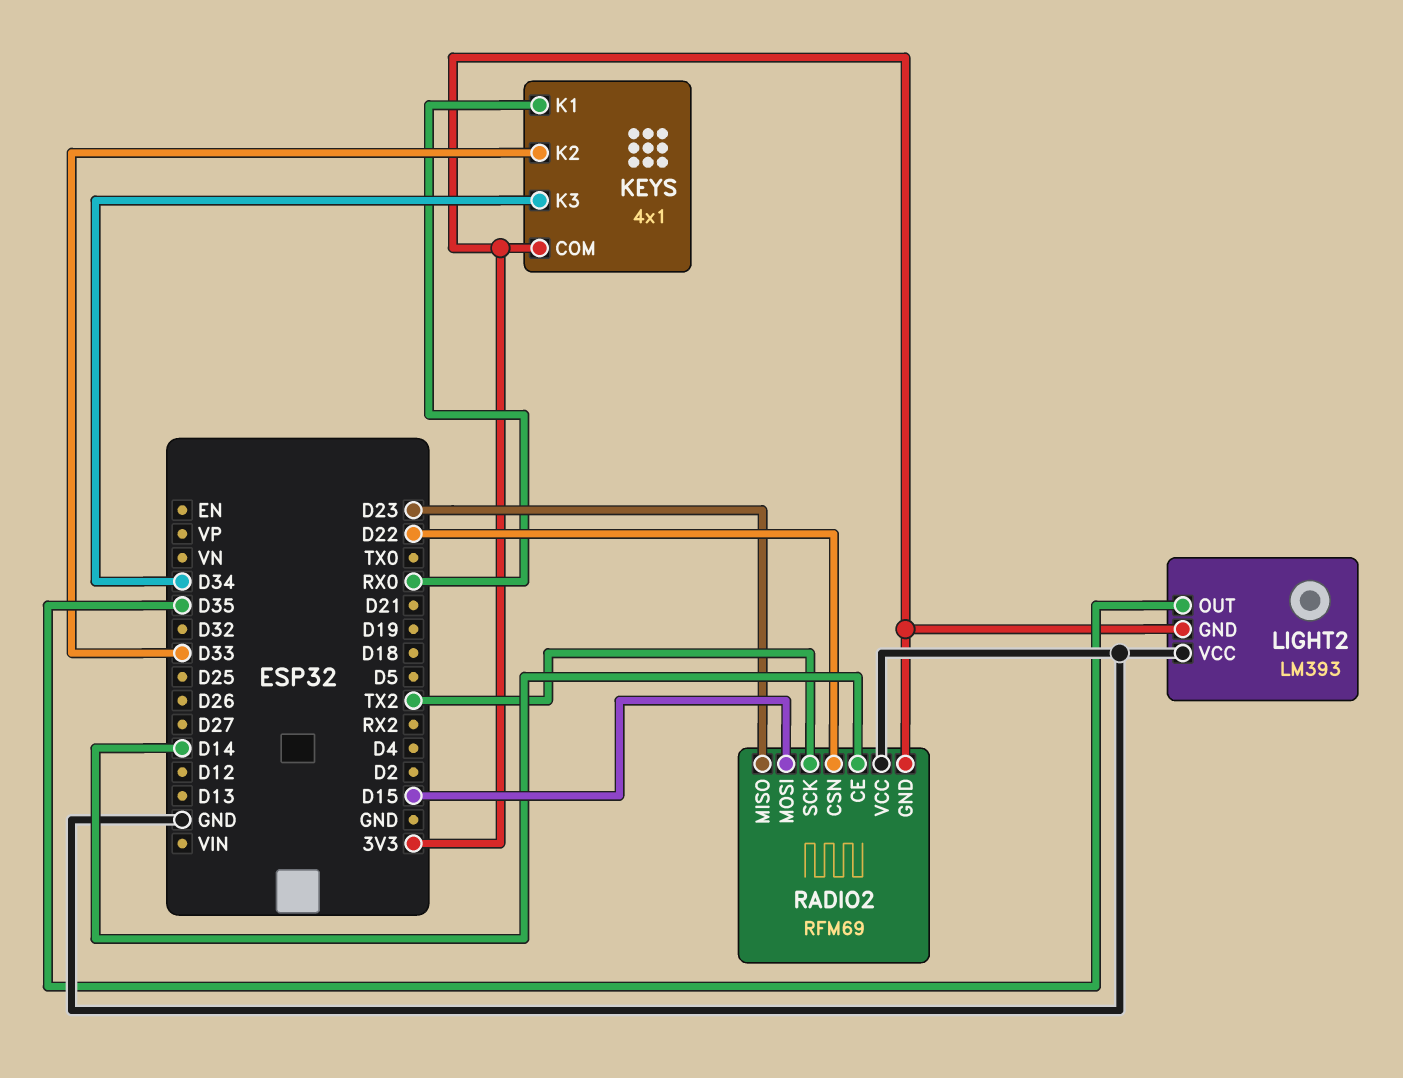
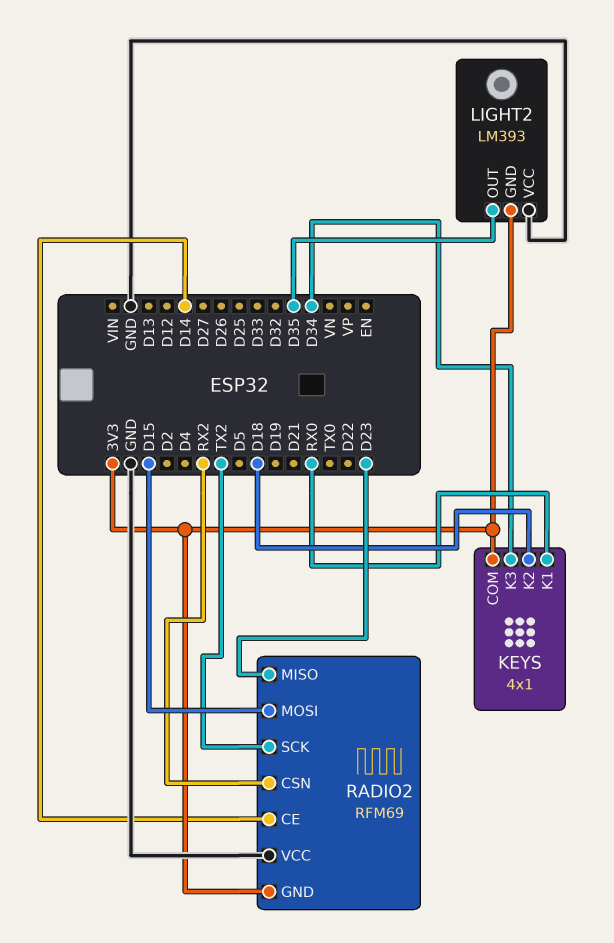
KEYS pin K2: D33 -> D18
RADIO2 pin CSN: D22 -> RX2

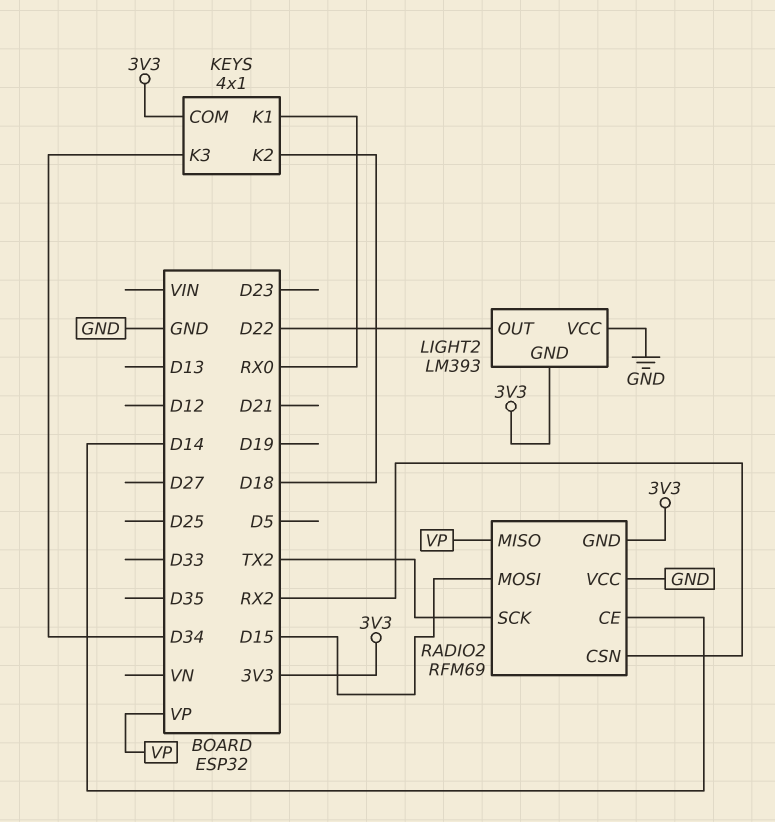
LIGHT2 pin OUT: D35 -> D22
RADIO2 pin MISO: D23 -> VP

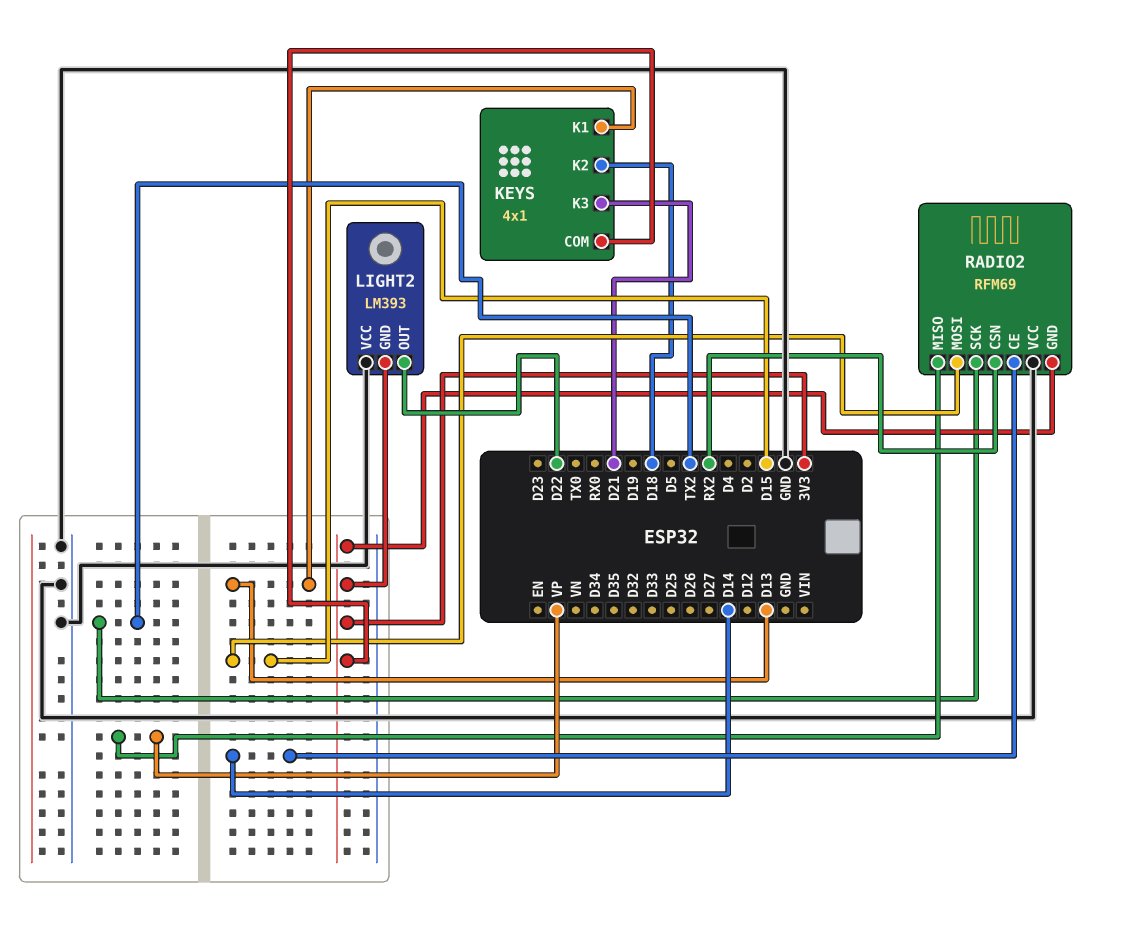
KEYS pin K1: RX0 -> D13
KEYS pin K3: D34 -> D21

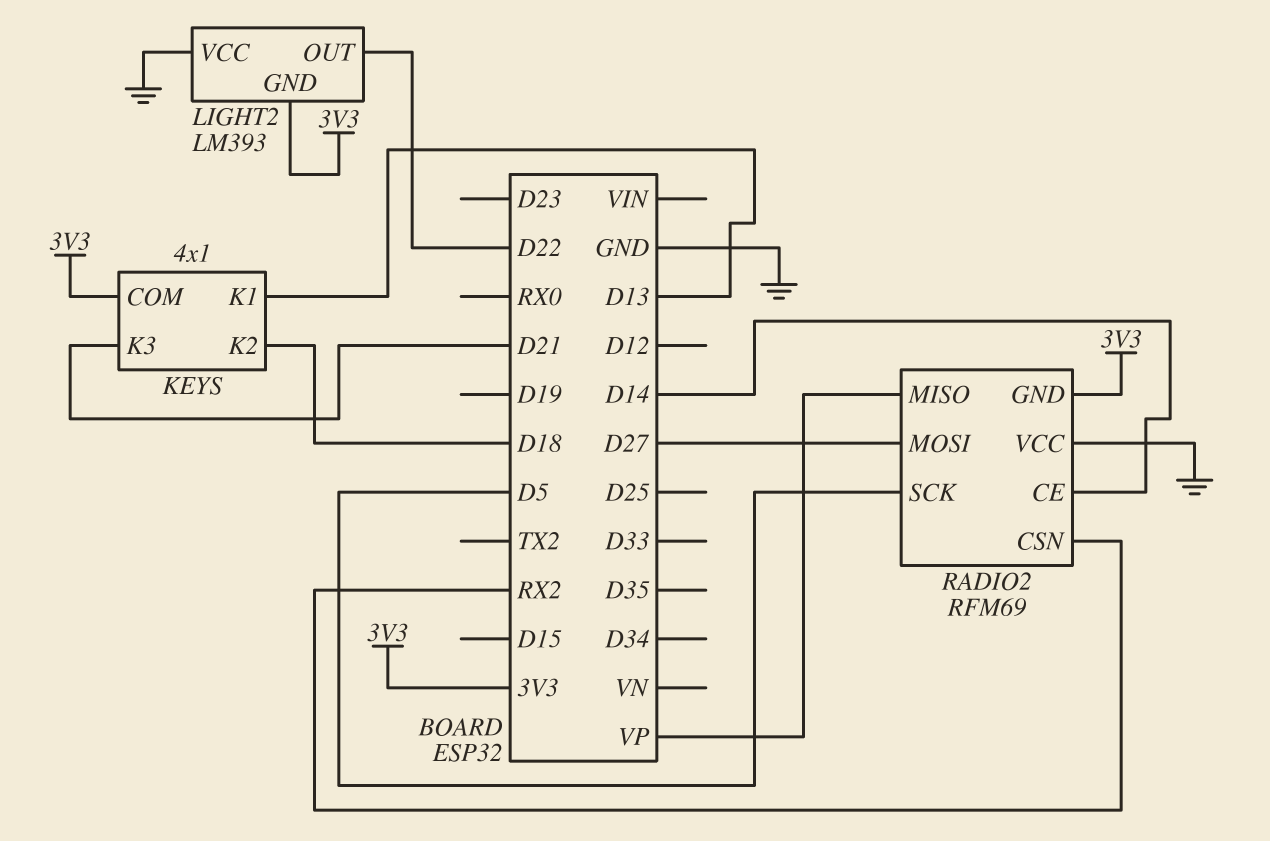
RADIO2 pin MOSI: D15 -> D27
RADIO2 pin SCK: TX2 -> D5

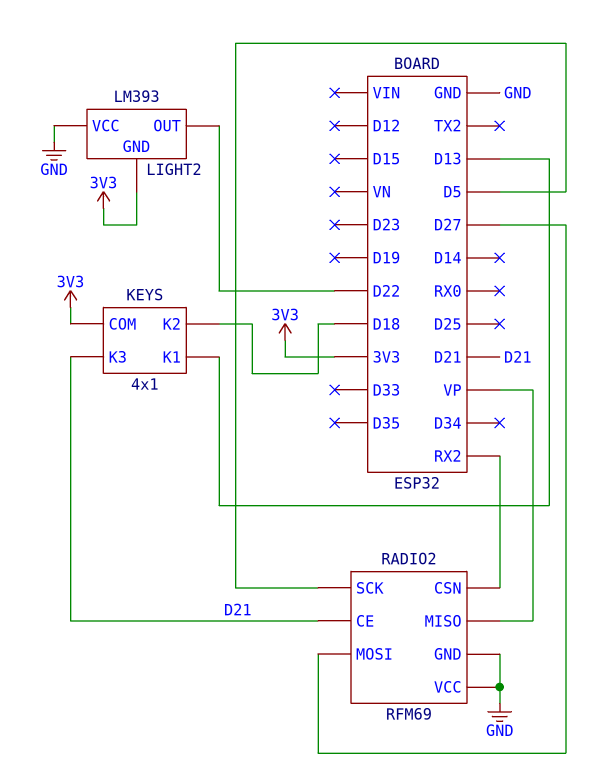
RADIO2 pin CE: D14 -> D21
RADIO2 pin GND: 3V3 -> GND

